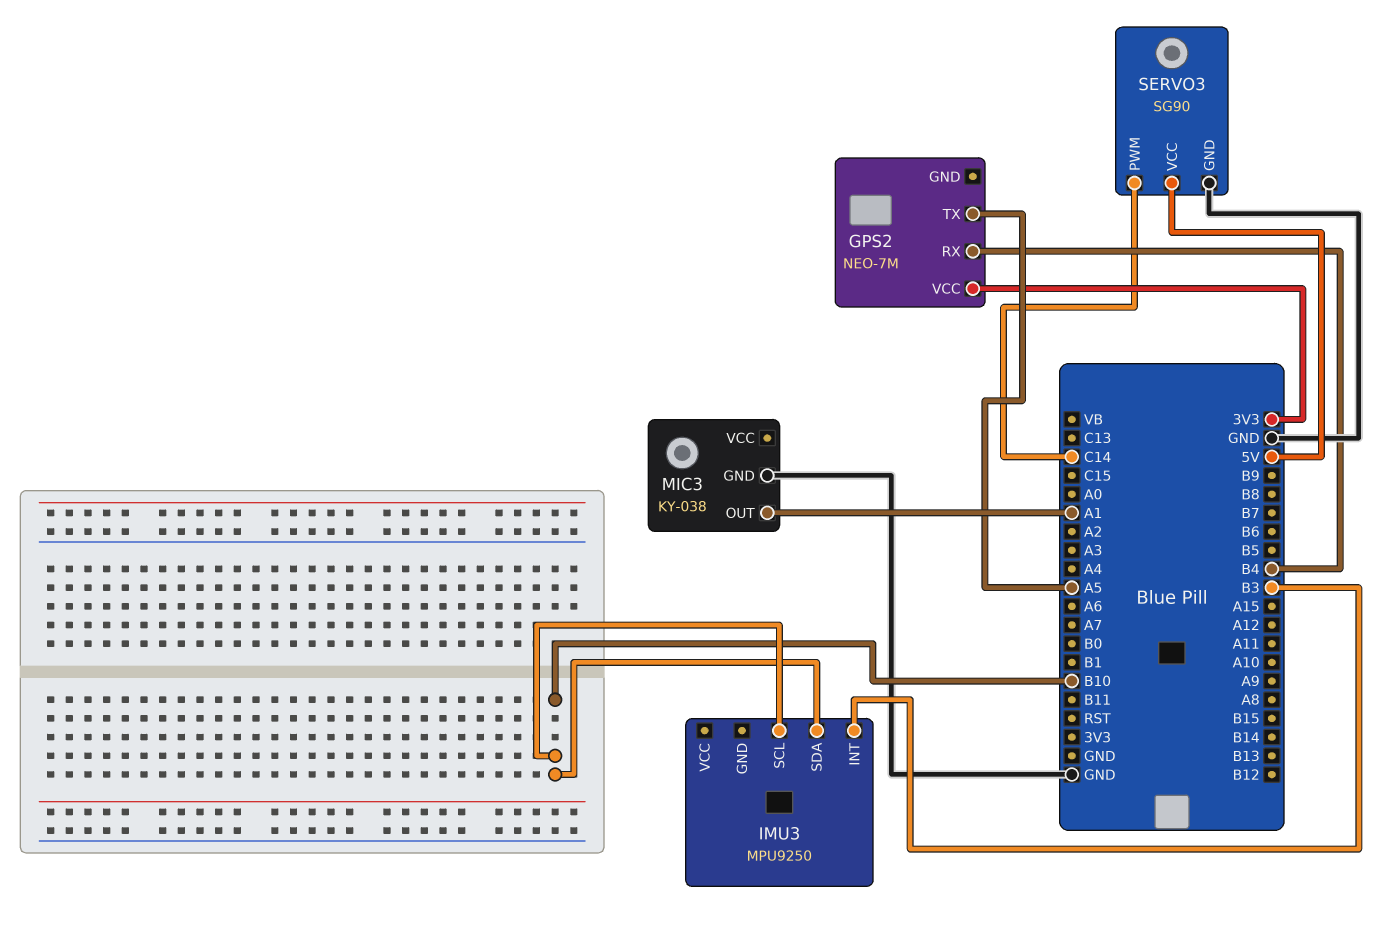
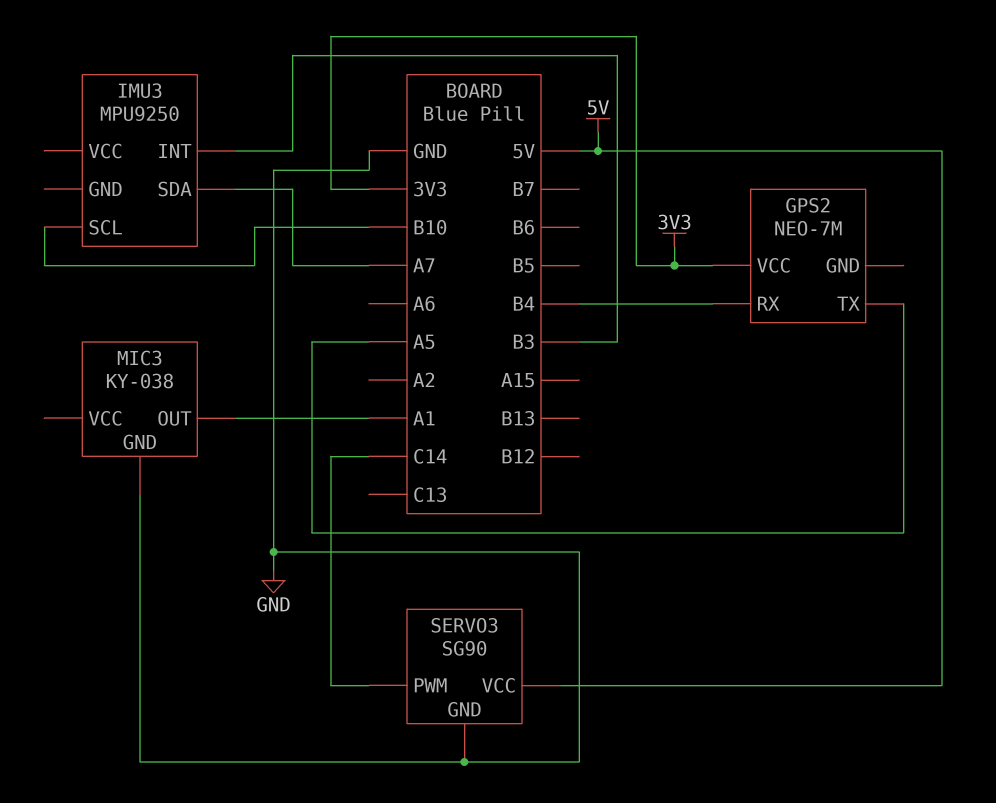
IMU3 pin SDA: B10 -> A7

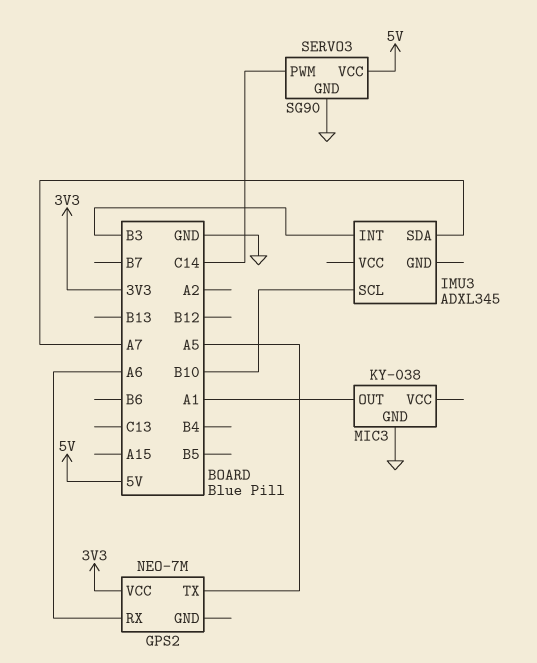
GPS2 pin RX: B4 -> A6
IMU3: MPU9250 -> ADXL345

